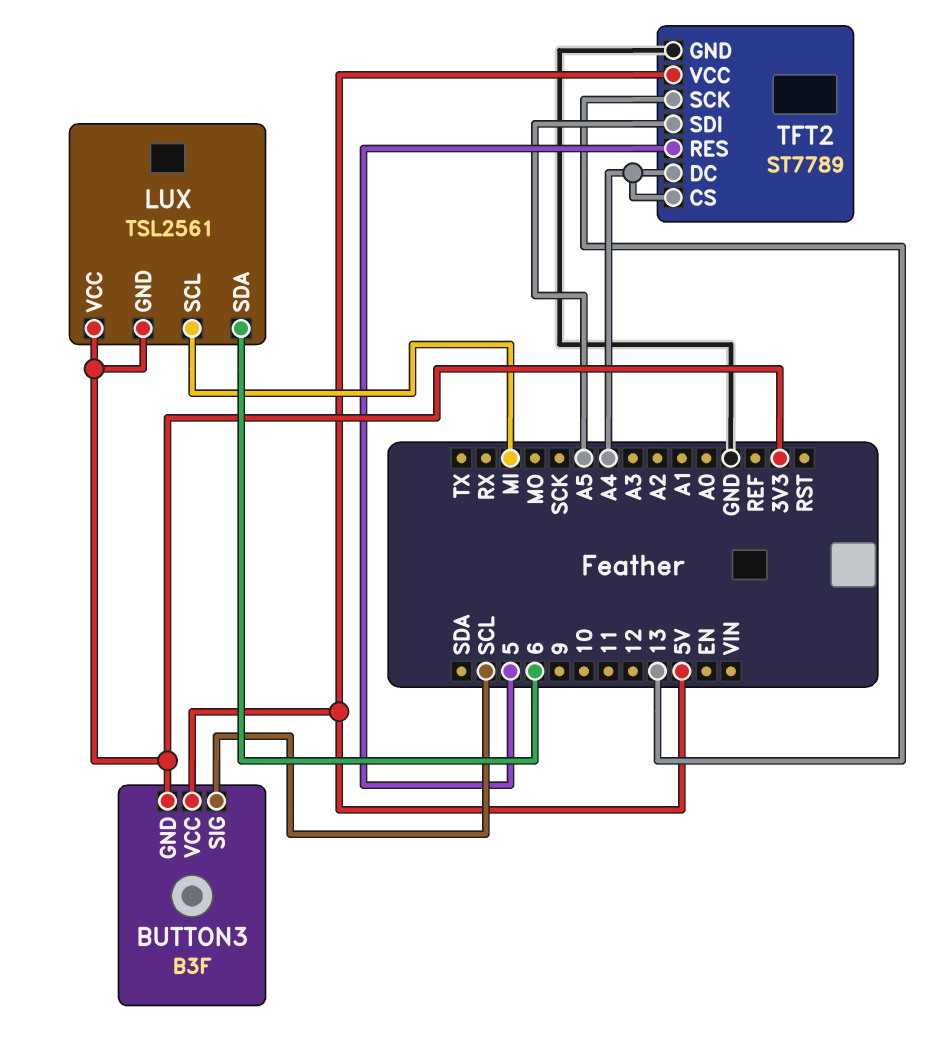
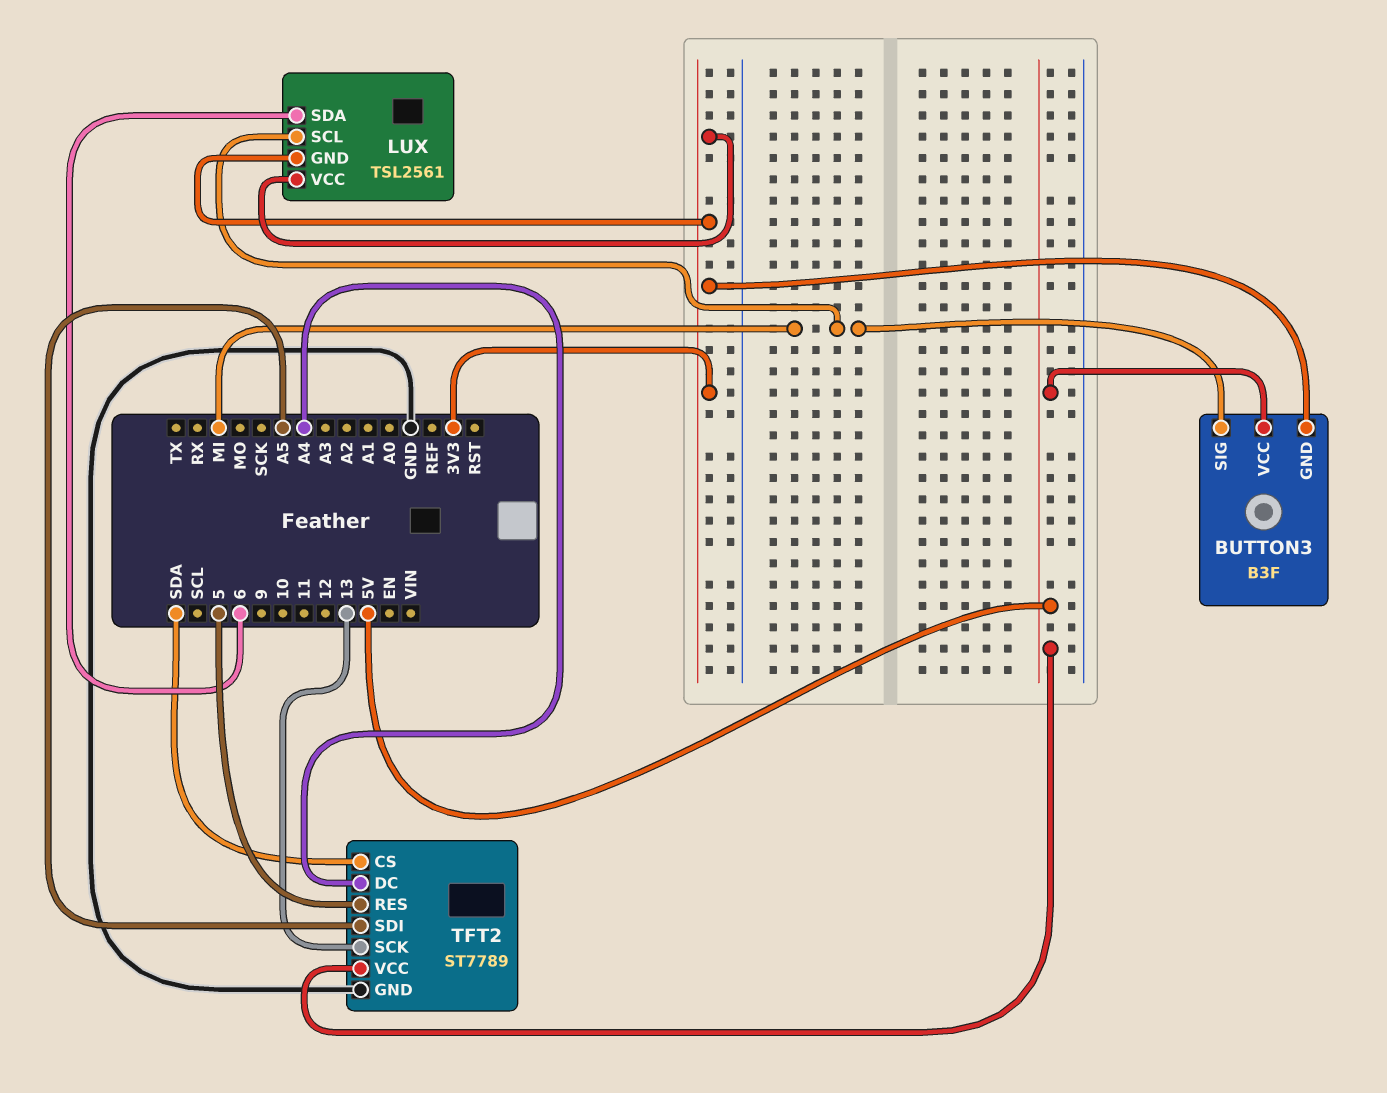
BUTTON3 pin SIG: SCL -> MI
TFT2 pin CS: A4 -> SDA

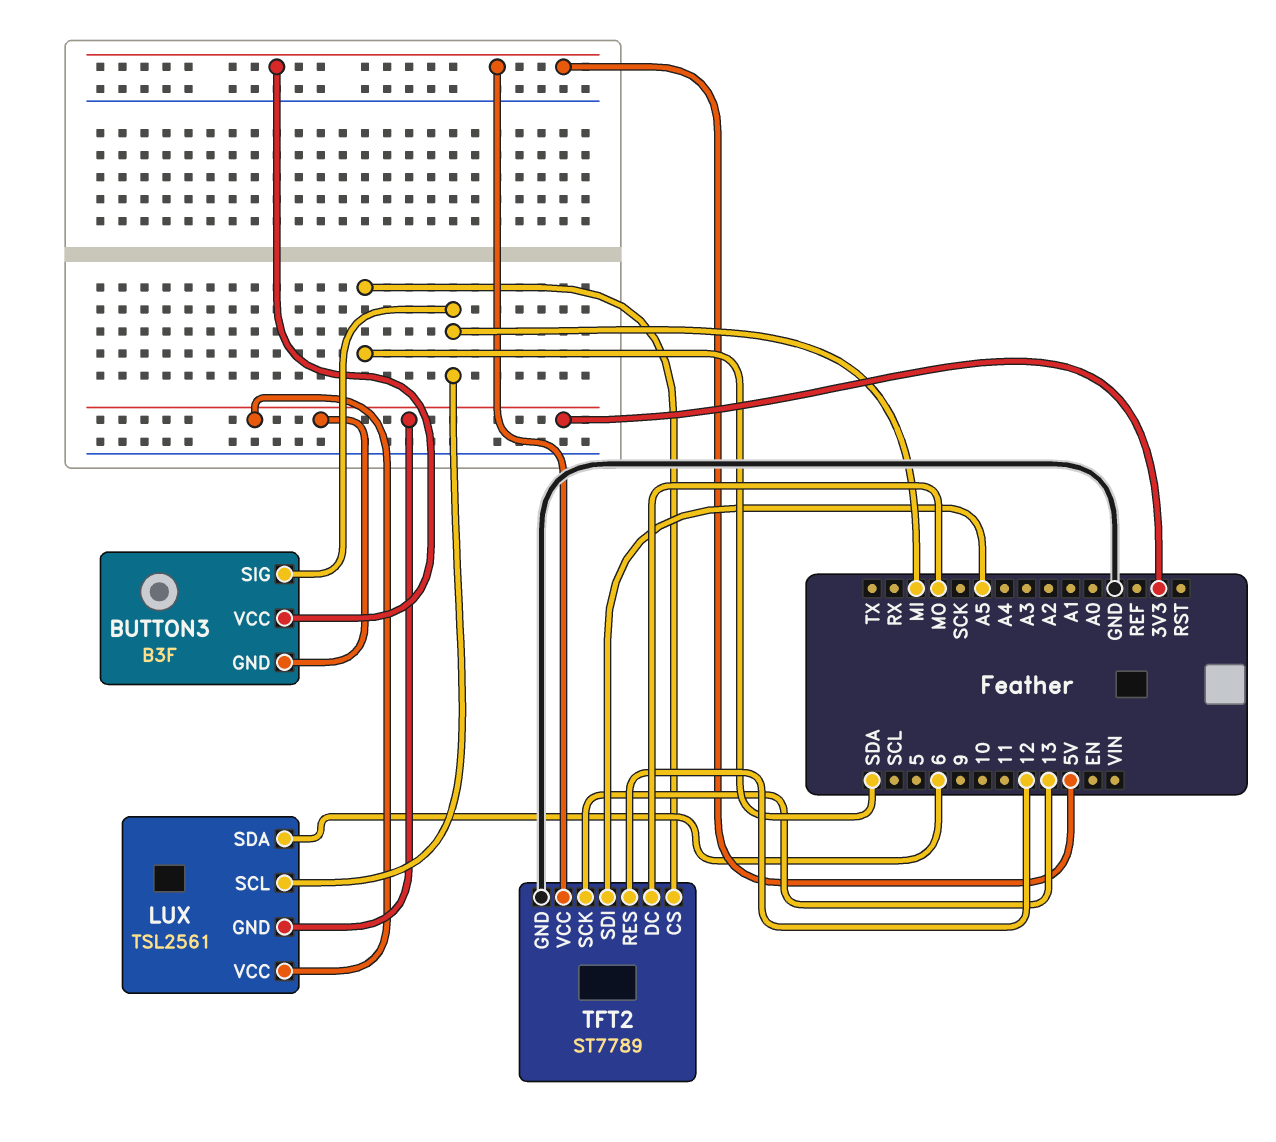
TFT2 pin DC: A4 -> MO
TFT2 pin RES: 5 -> 12

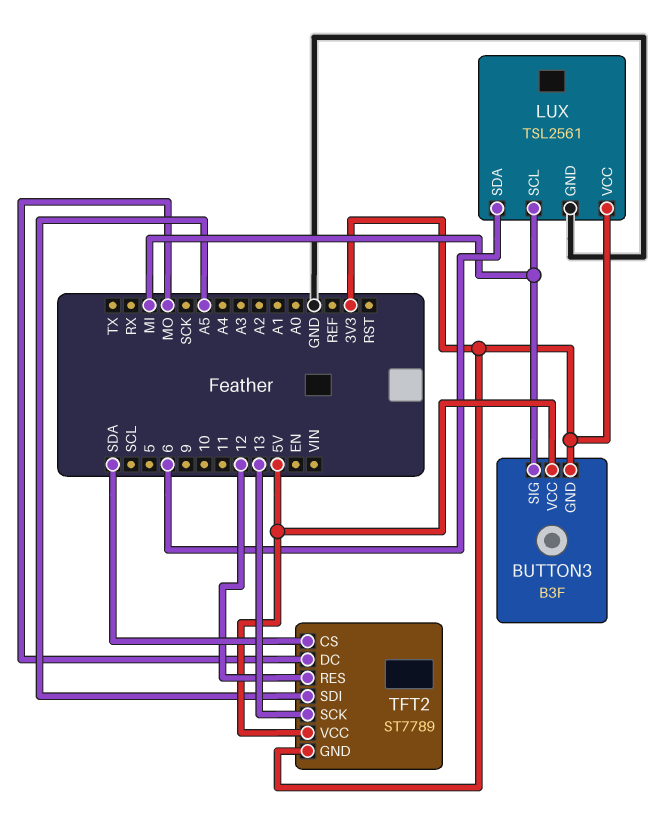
LUX pin GND: 3V3 -> GND
TFT2 pin GND: GND -> 3V3

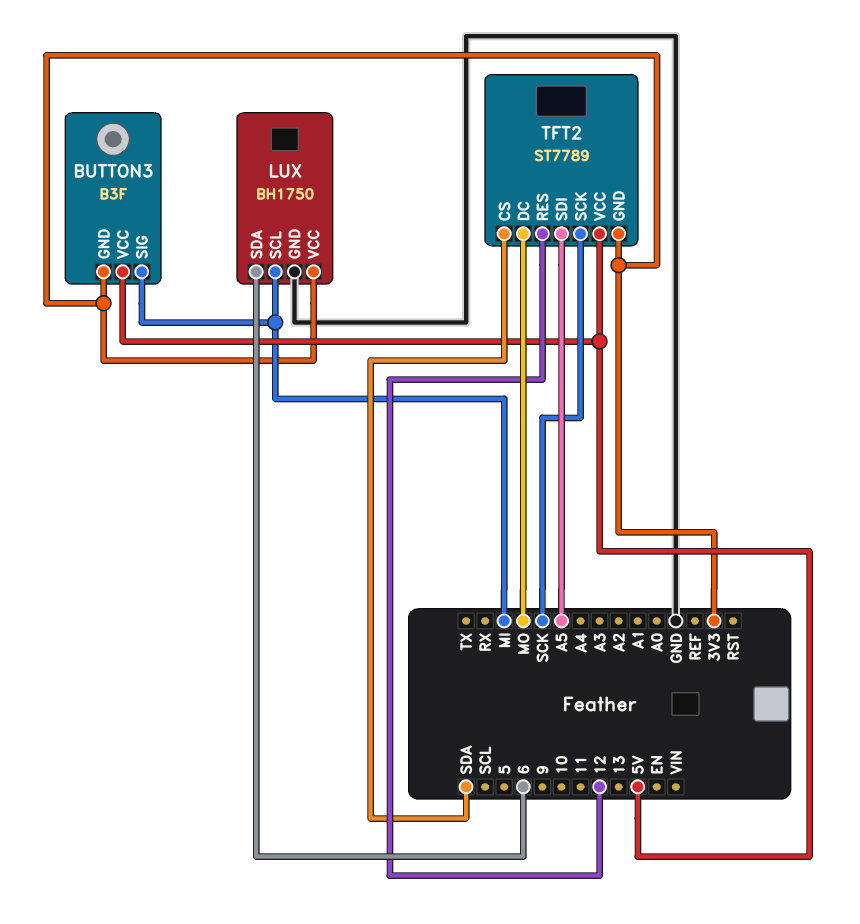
LUX: TSL2561 -> BH1750
TFT2 pin SCK: 13 -> SCK

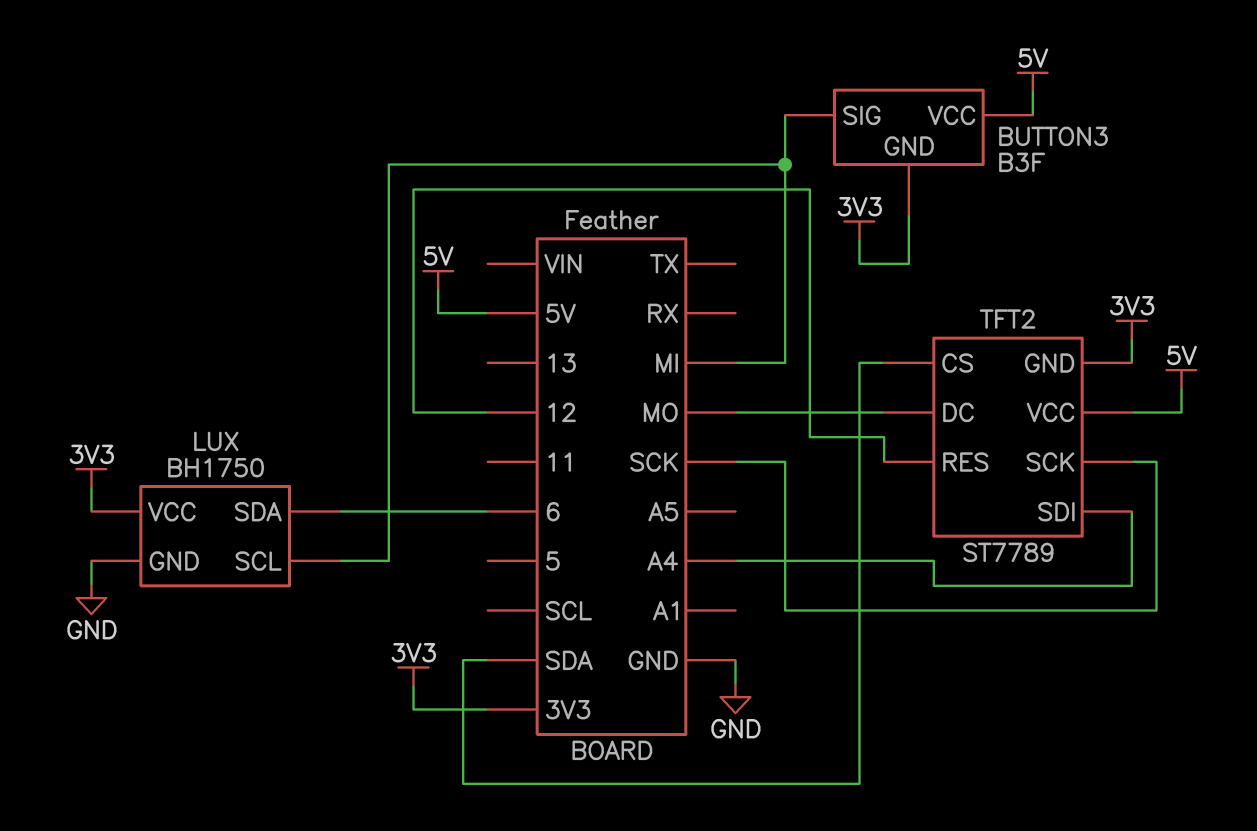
TFT2 pin SDI: A5 -> A4

